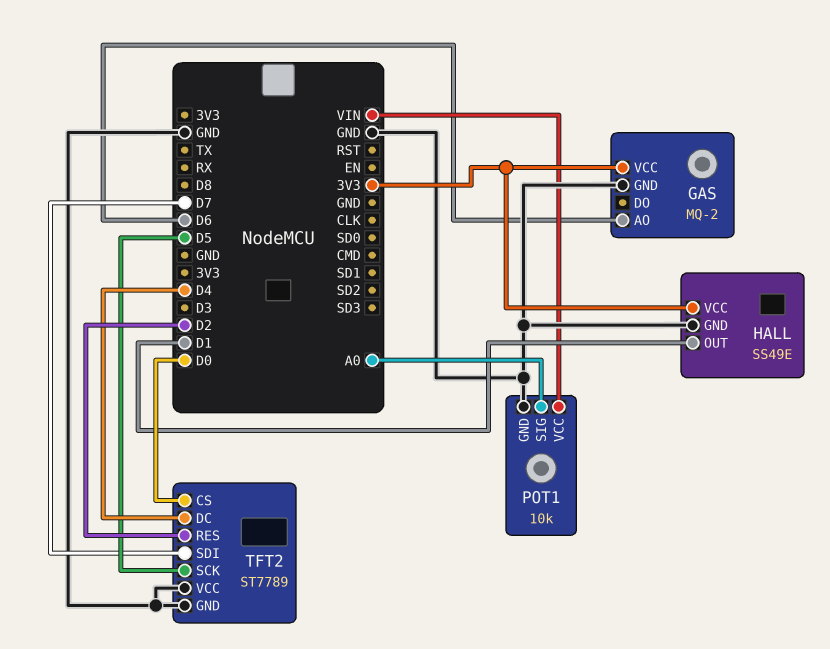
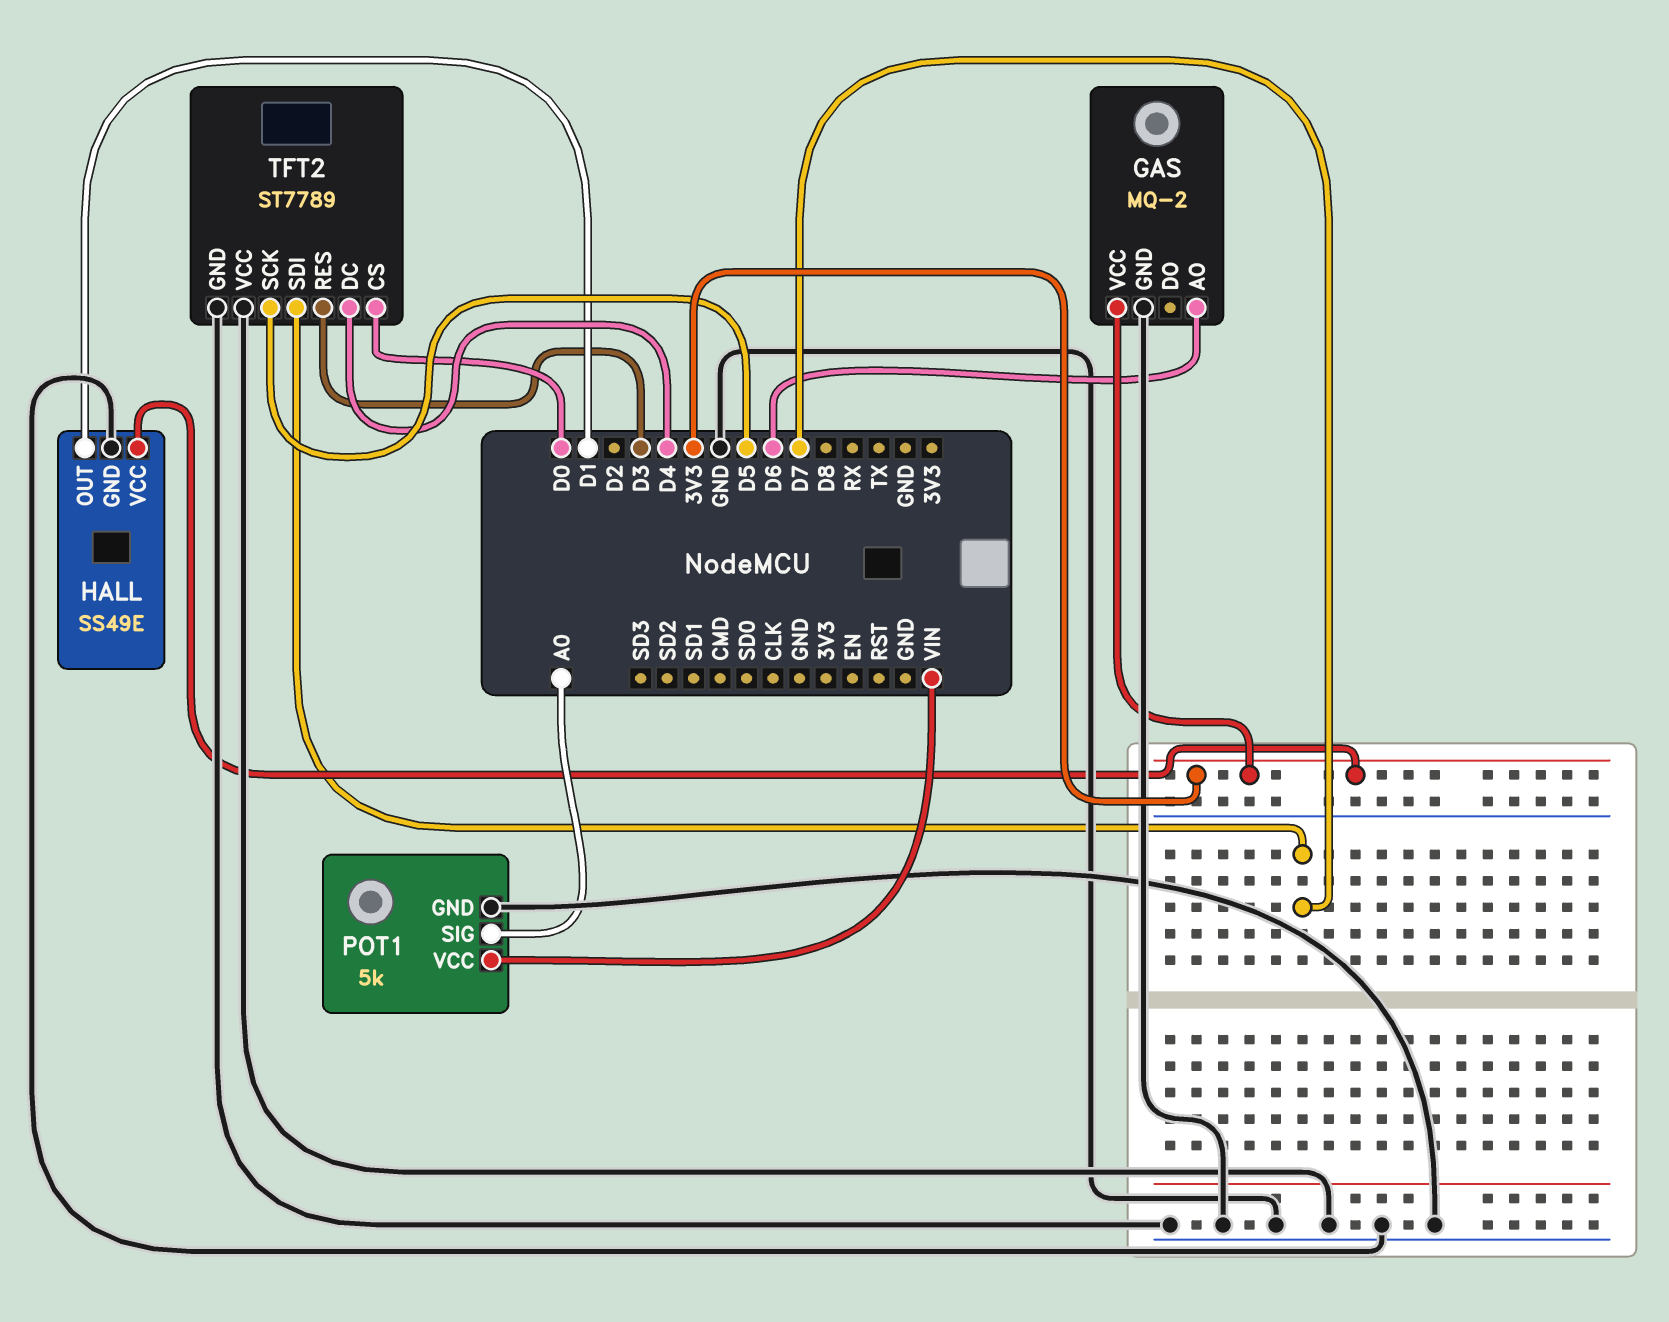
POT1: 10k -> 5k
TFT2 pin RES: D2 -> D3

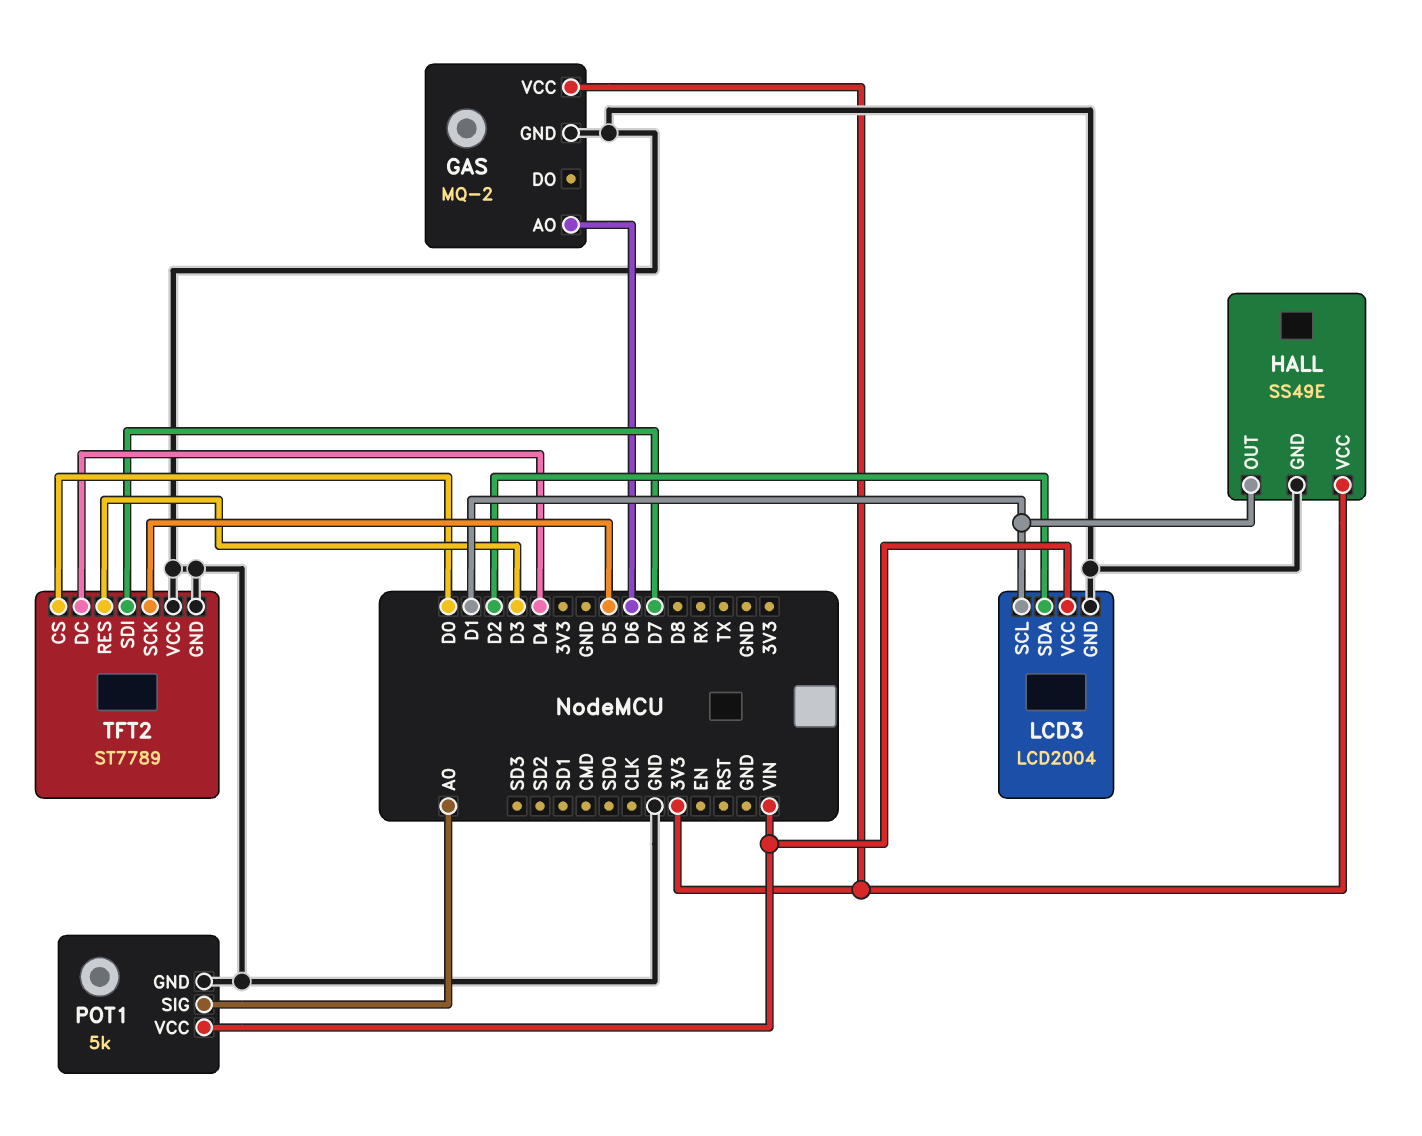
LCD3: none -> LCD2004
LCD3 pin GND: none -> GND
LCD3 pin SCL: none -> D1
LCD3 pin SDA: none -> D2
LCD3 pin VCC: none -> VIN

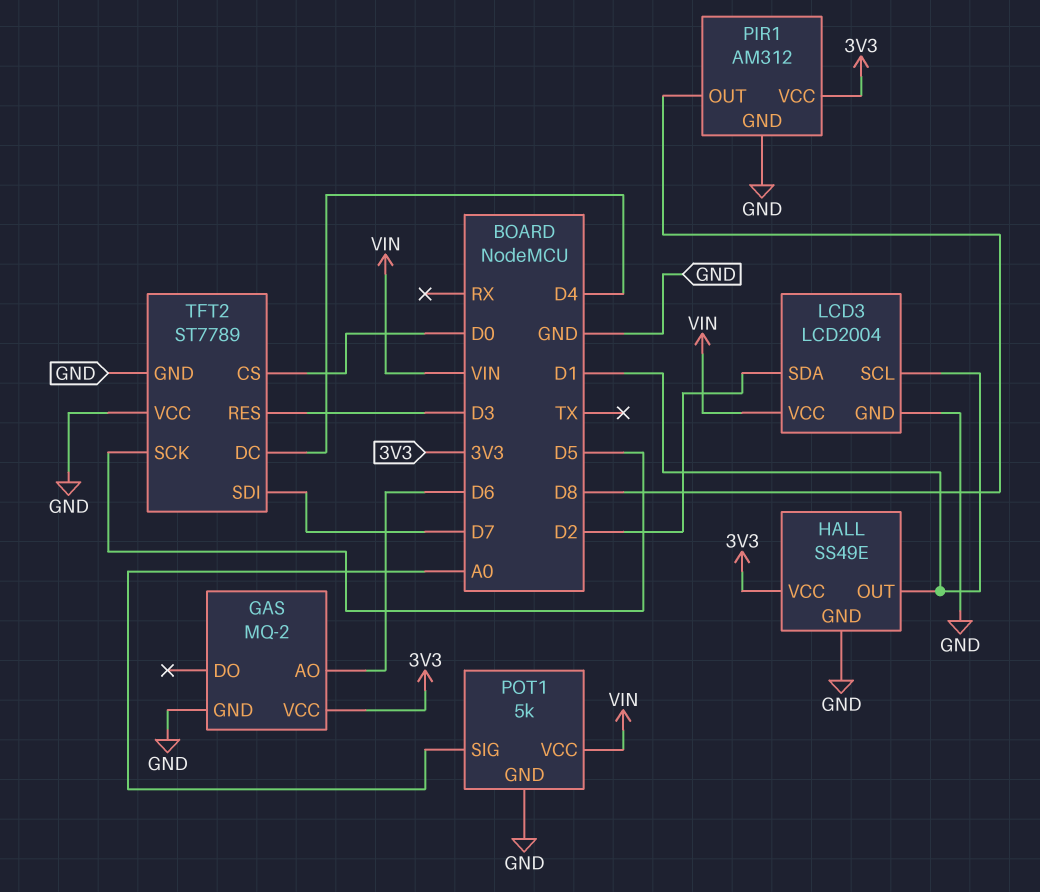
PIR1: none -> AM312
PIR1 pin GND: none -> GND
PIR1 pin OUT: none -> D8
PIR1 pin VCC: none -> 3V3

